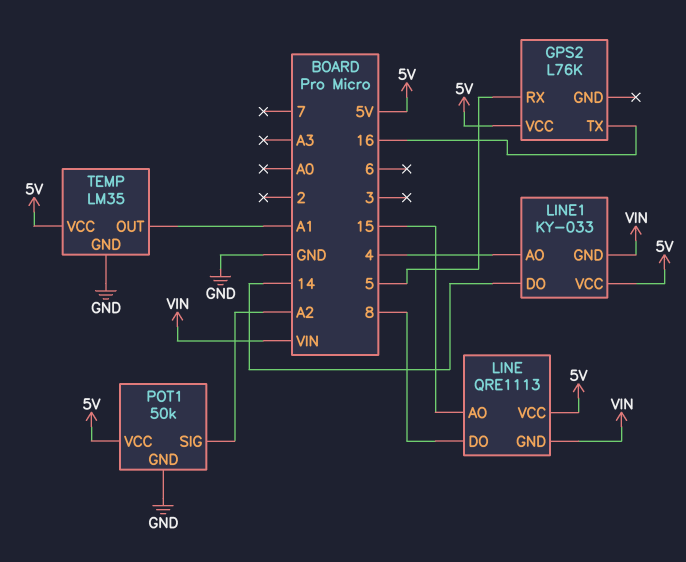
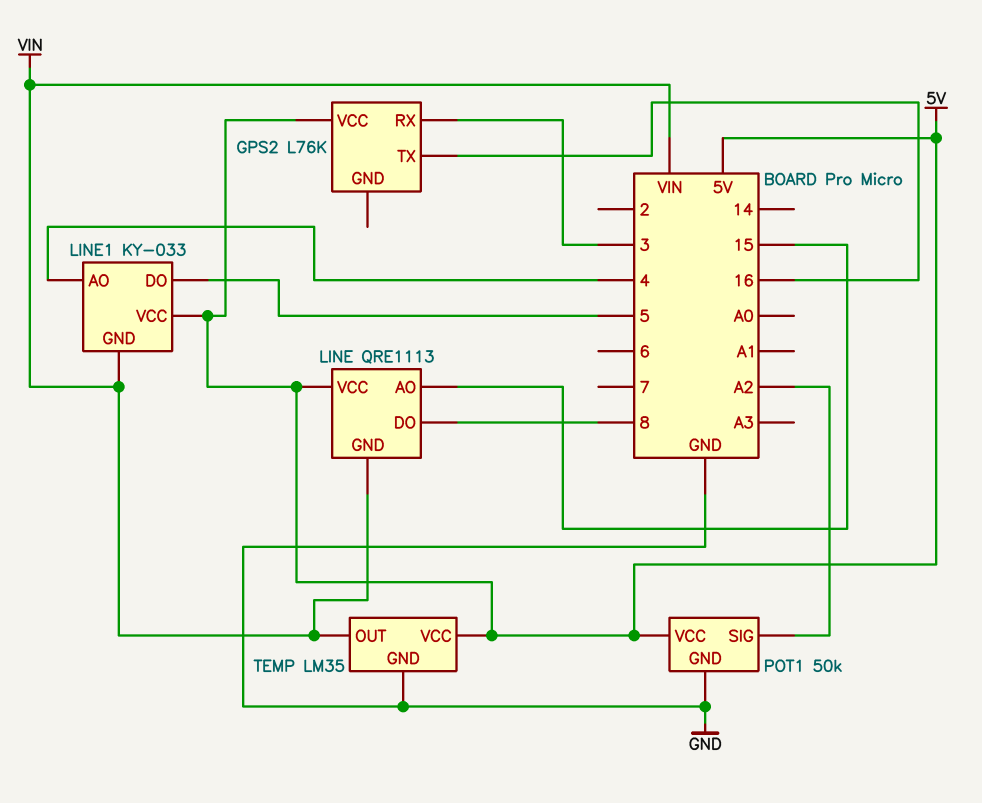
GPS2 pin RX: 5 -> 3
LINE1 pin DO: 14 -> 5
TEMP pin OUT: A1 -> VIN

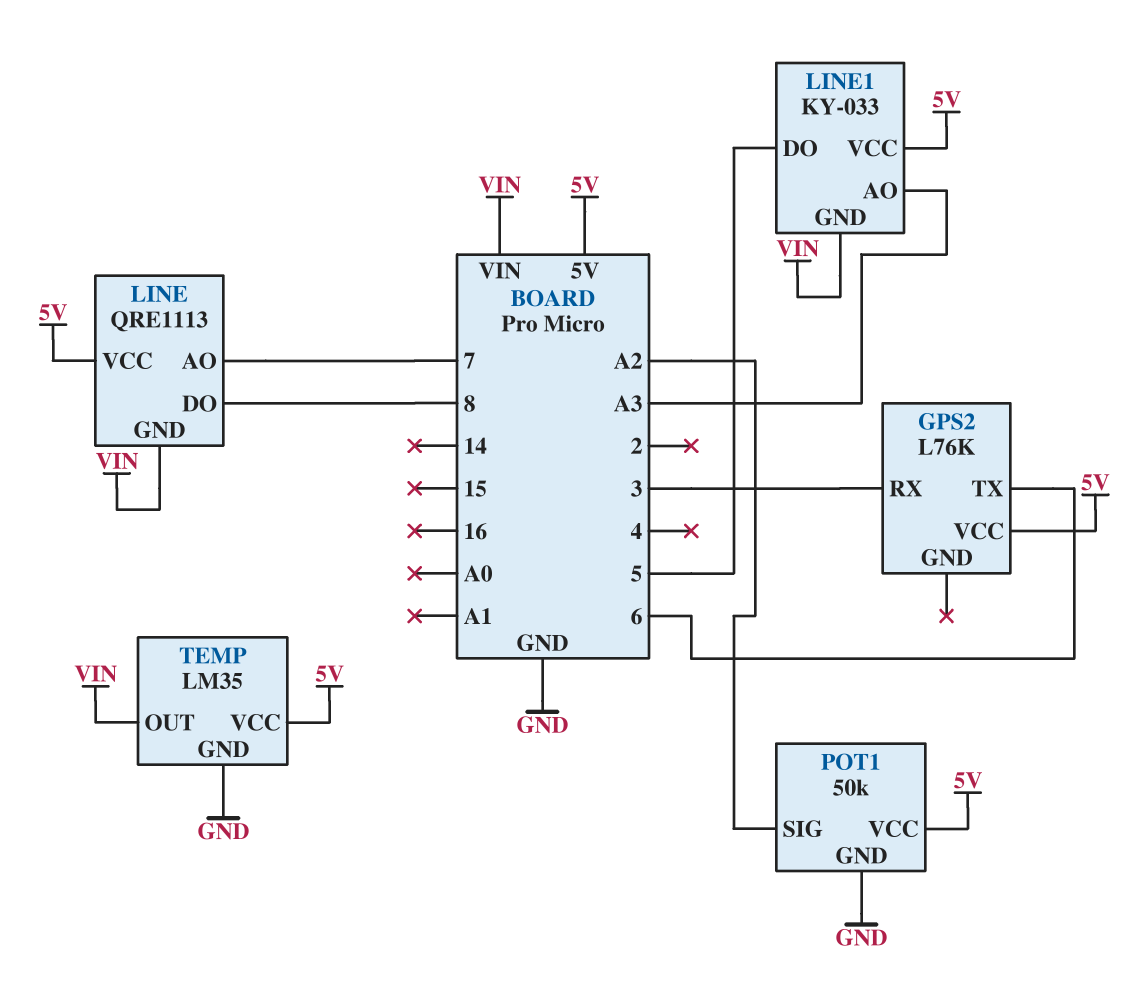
GPS2 pin TX: 16 -> 6
LINE pin AO: 15 -> 7
LINE1 pin AO: 4 -> A3

